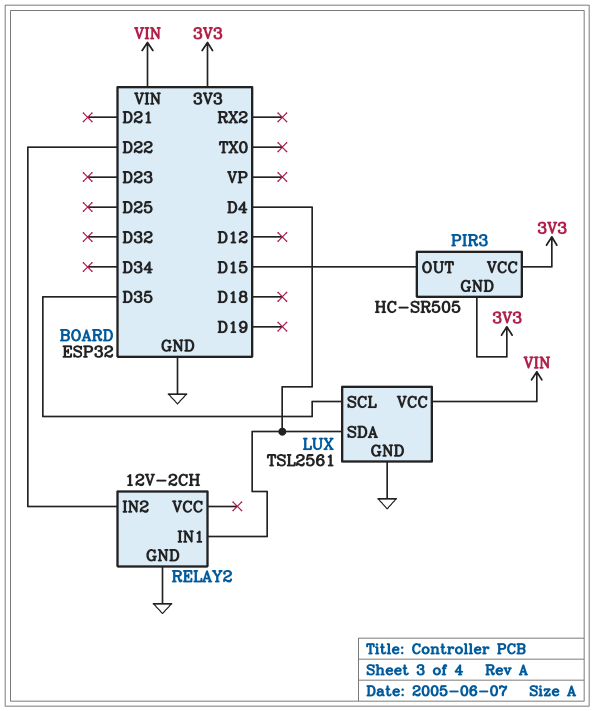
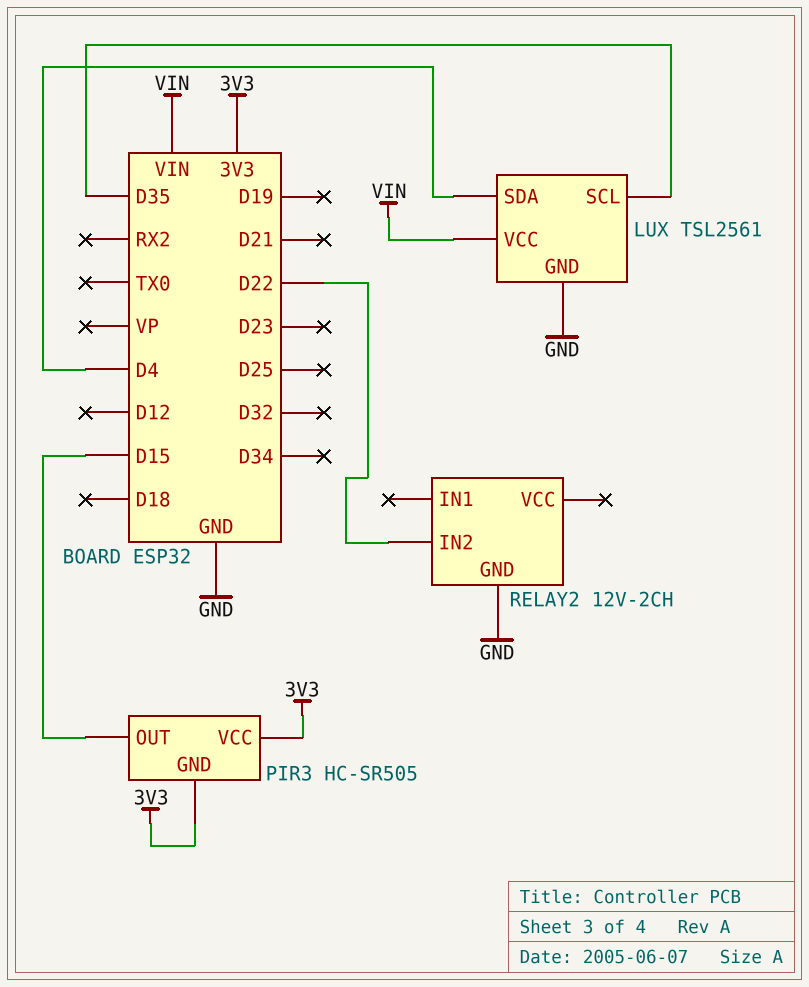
RELAY2 pin IN1: D4 -> none

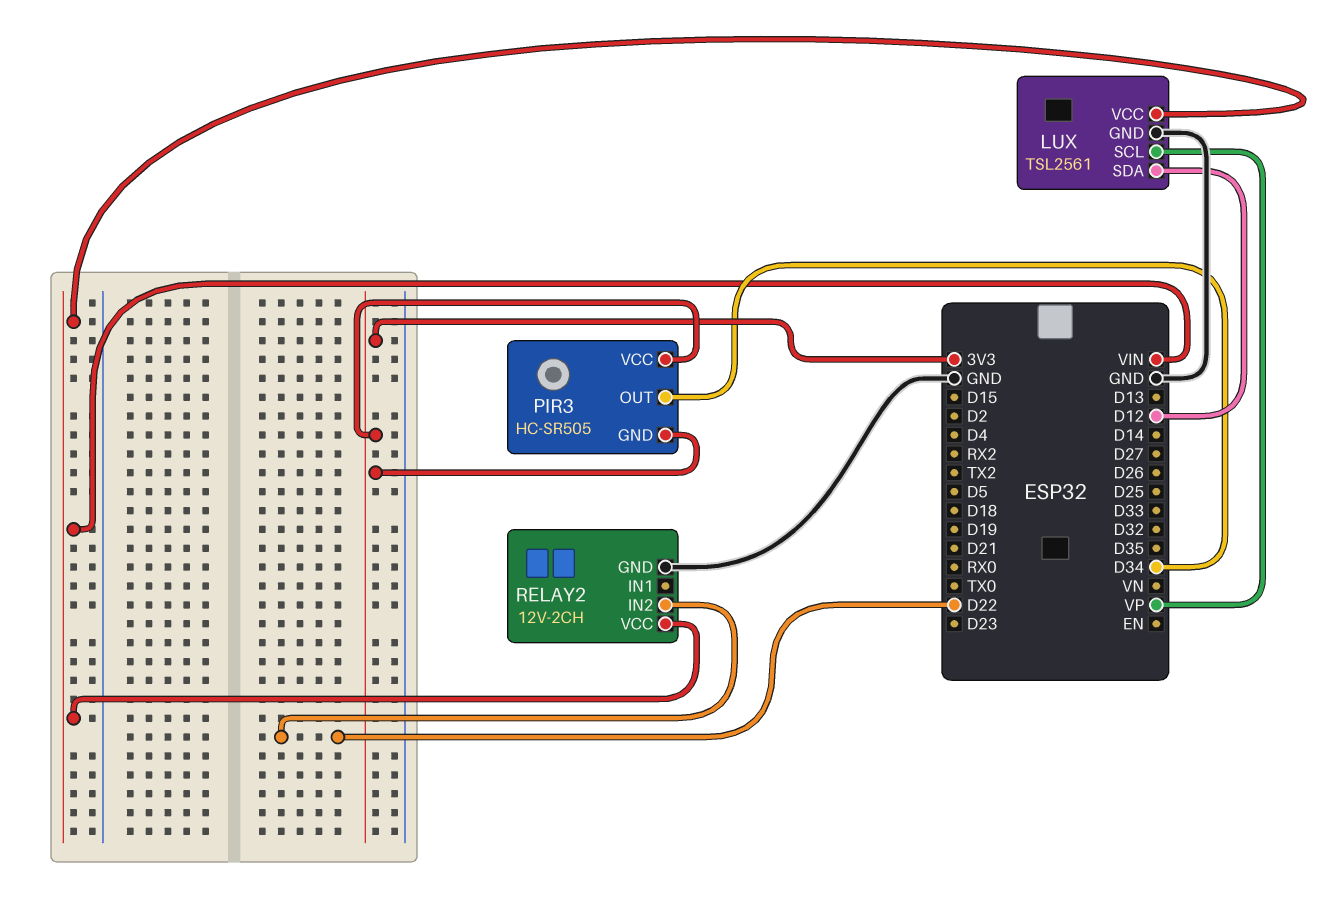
LUX pin SCL: D35 -> VP
LUX pin SDA: D4 -> D12
PIR3 pin OUT: D15 -> D34
RELAY2 pin VCC: none -> VIN

